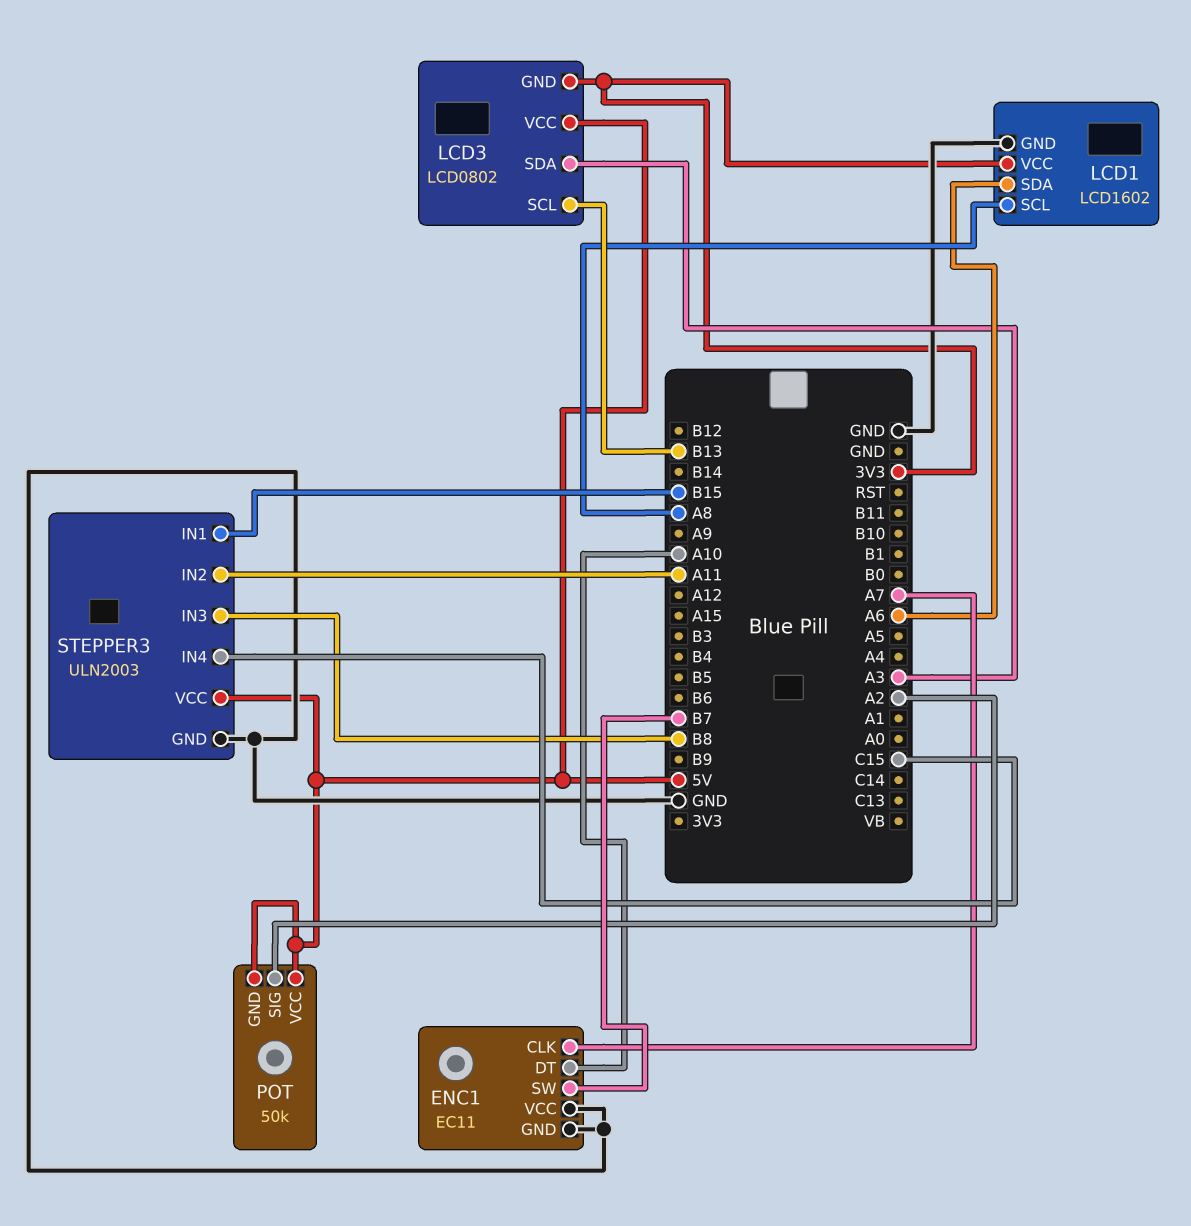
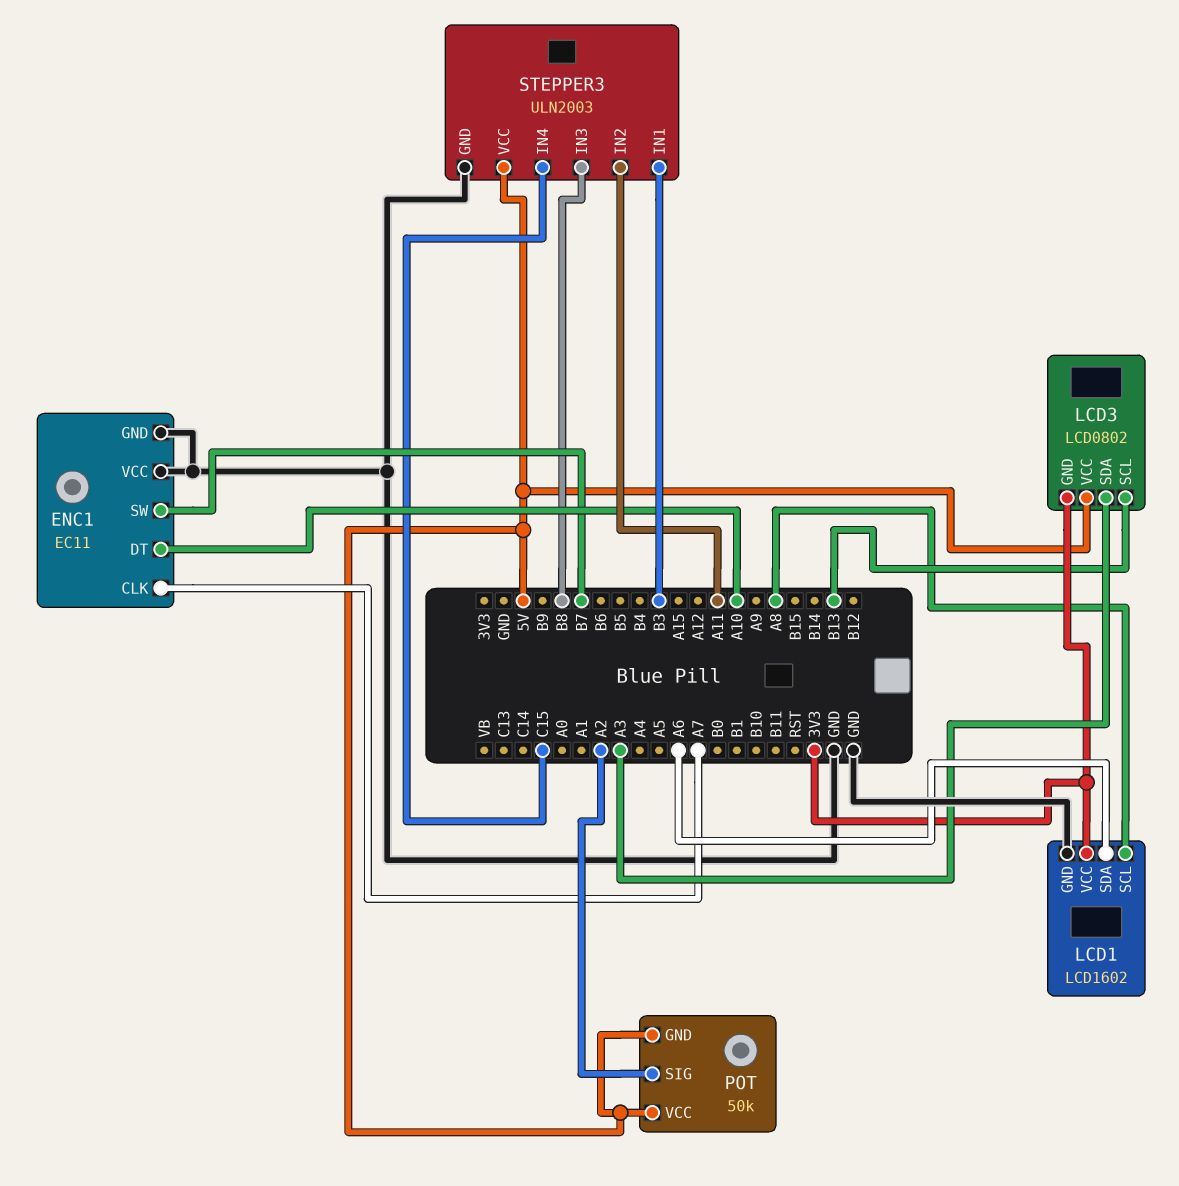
STEPPER3 pin IN1: B15 -> B3

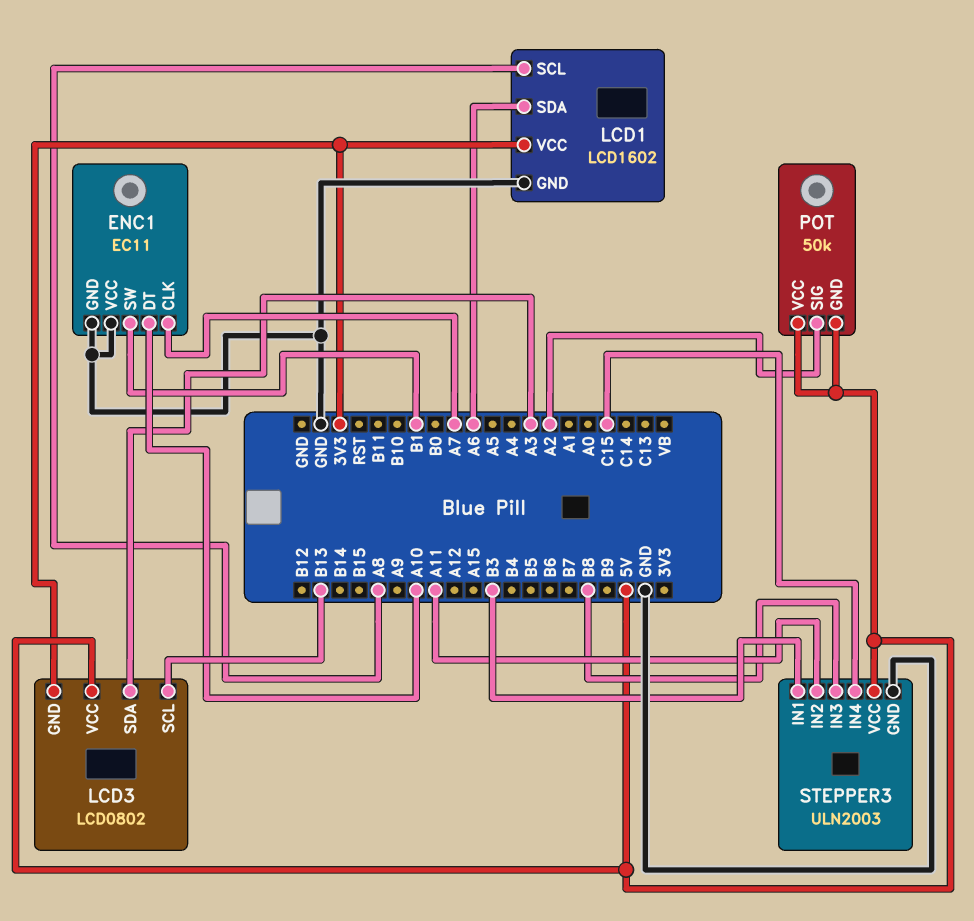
ENC1 pin SW: B7 -> B1

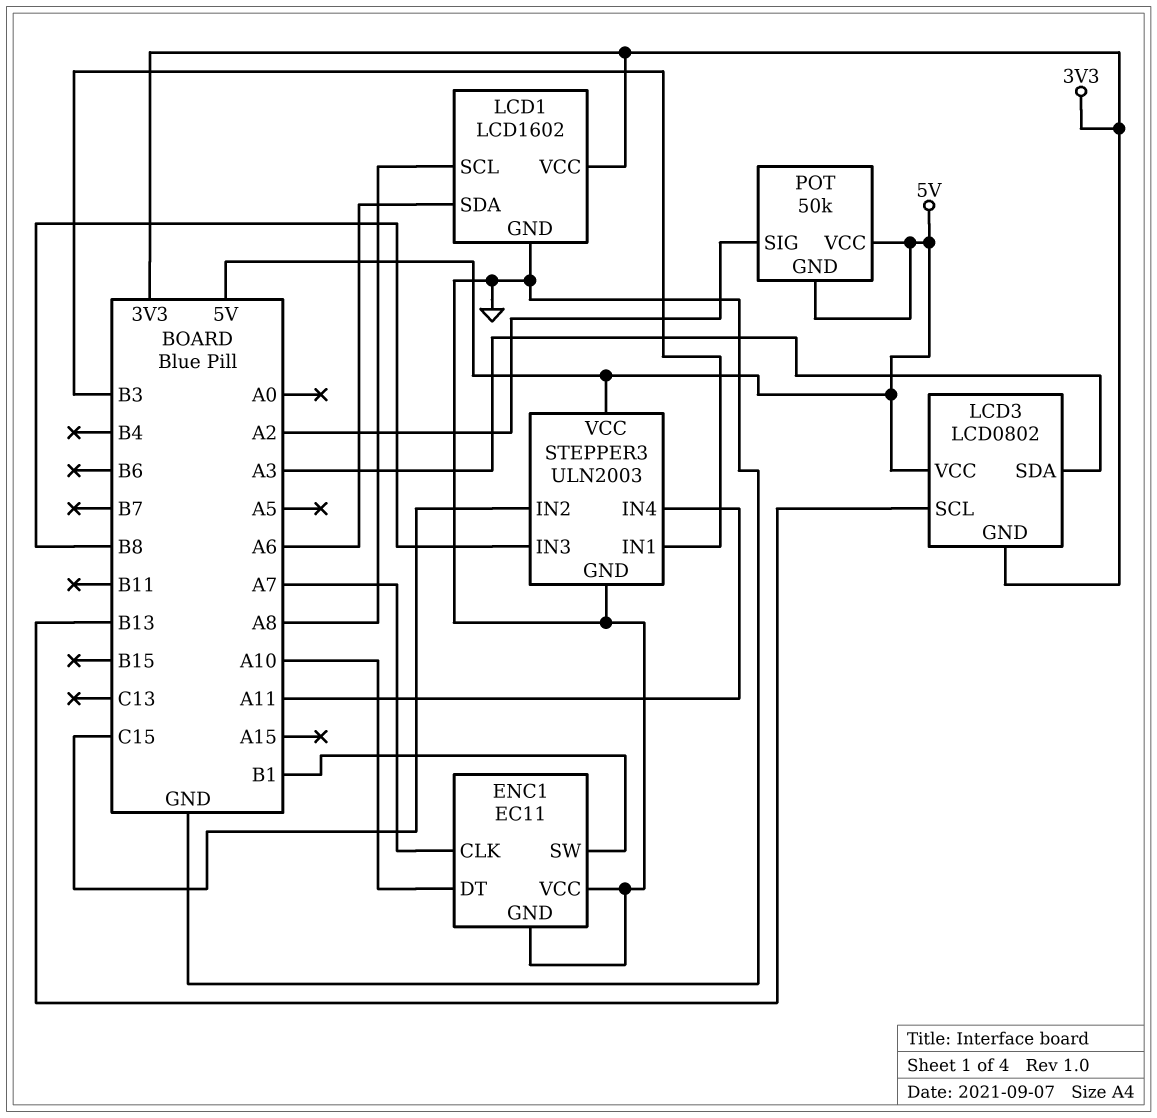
STEPPER3 pin IN2: A11 -> C15
STEPPER3 pin IN4: C15 -> A11

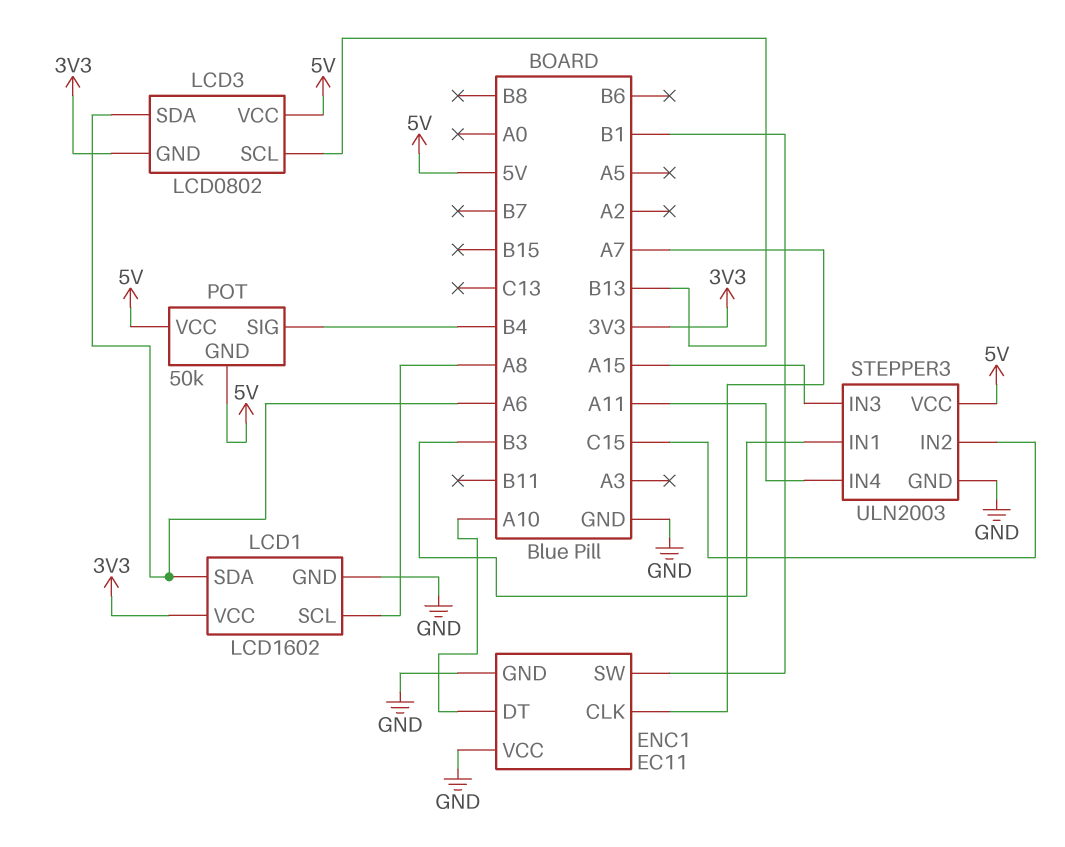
LCD3 pin SDA: A3 -> A6
POT pin SIG: A2 -> B4
STEPPER3 pin IN3: B8 -> A15

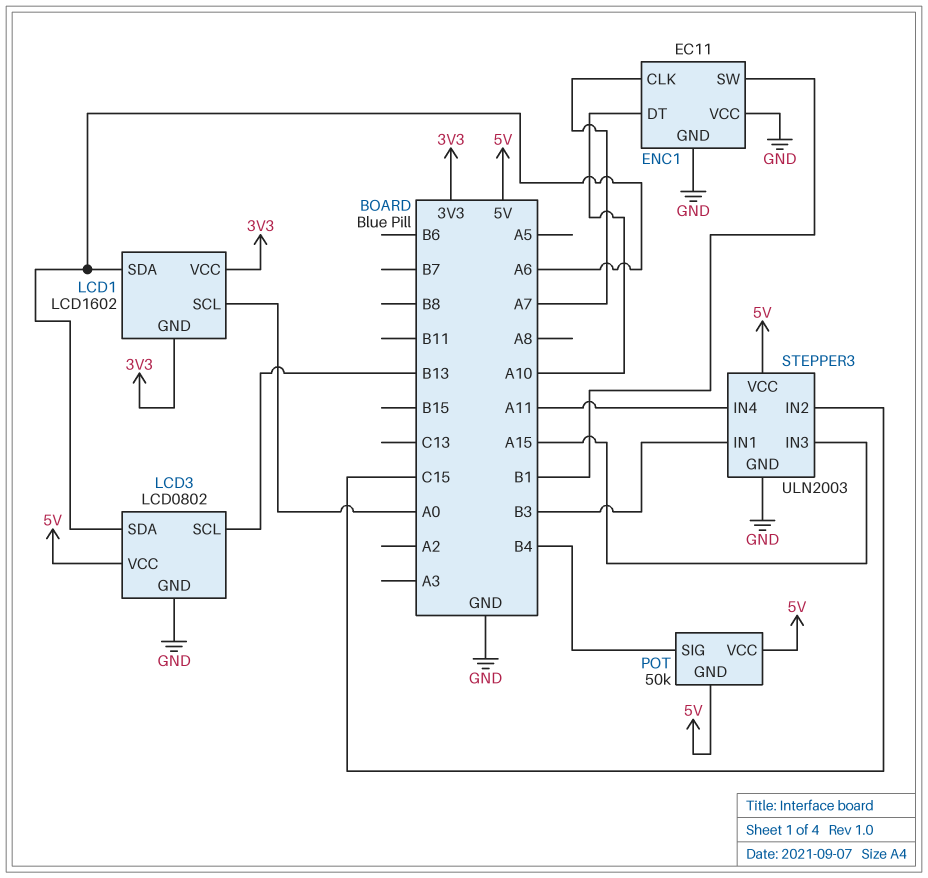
LCD1 pin GND: GND -> 3V3
LCD1 pin SCL: A8 -> A0
LCD3 pin GND: 3V3 -> GND

